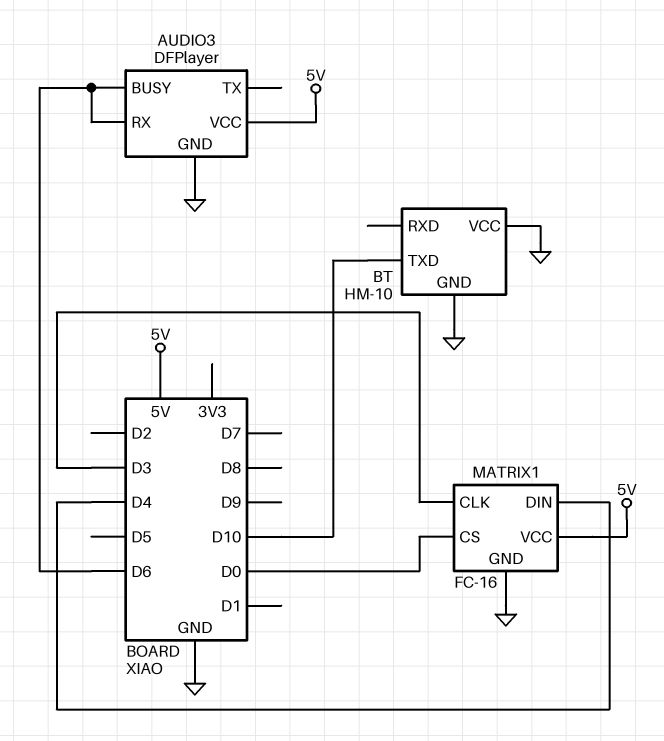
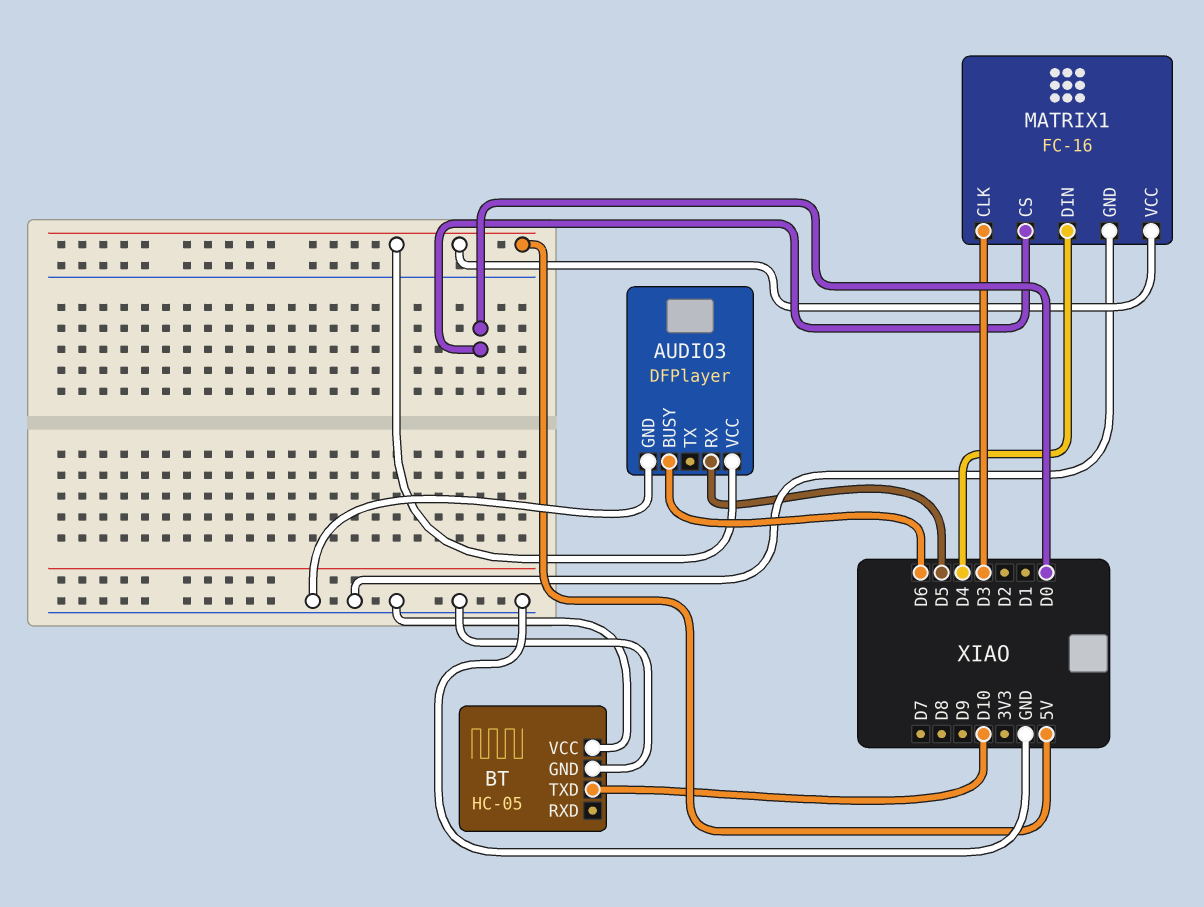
AUDIO3 pin RX: D6 -> D5
BT: HM-10 -> HC-05

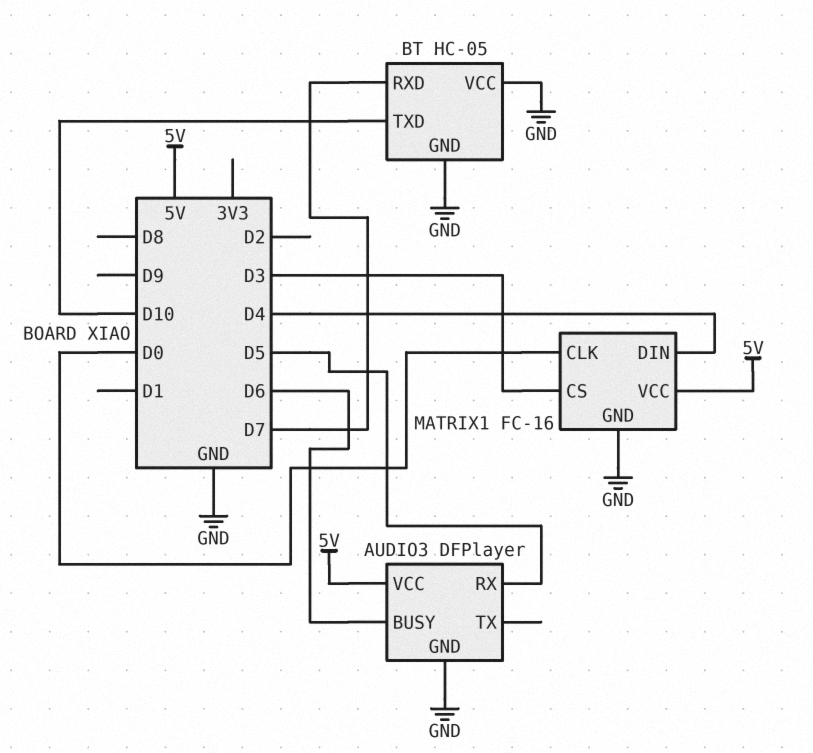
BT pin RXD: none -> D7
MATRIX1 pin CLK: D3 -> D0
MATRIX1 pin CS: D0 -> D3

